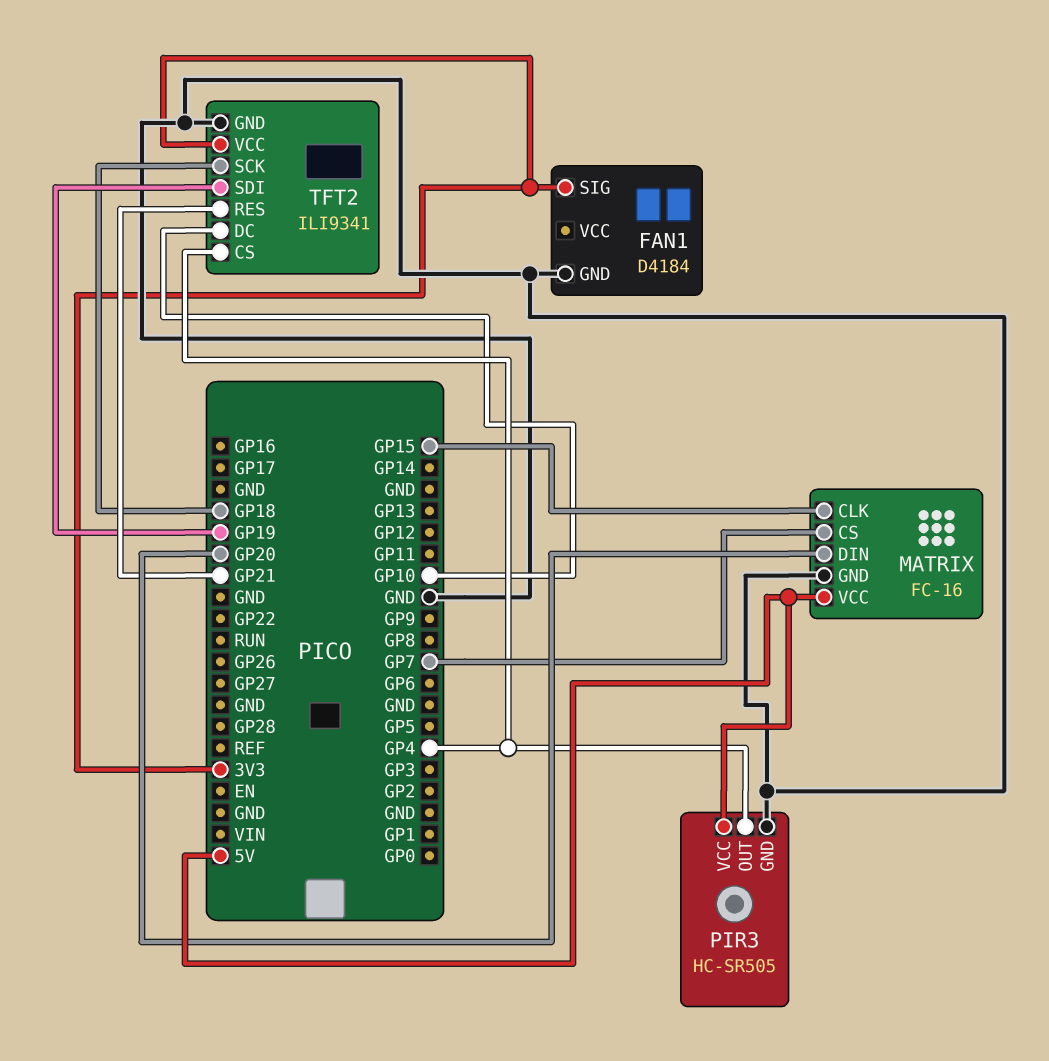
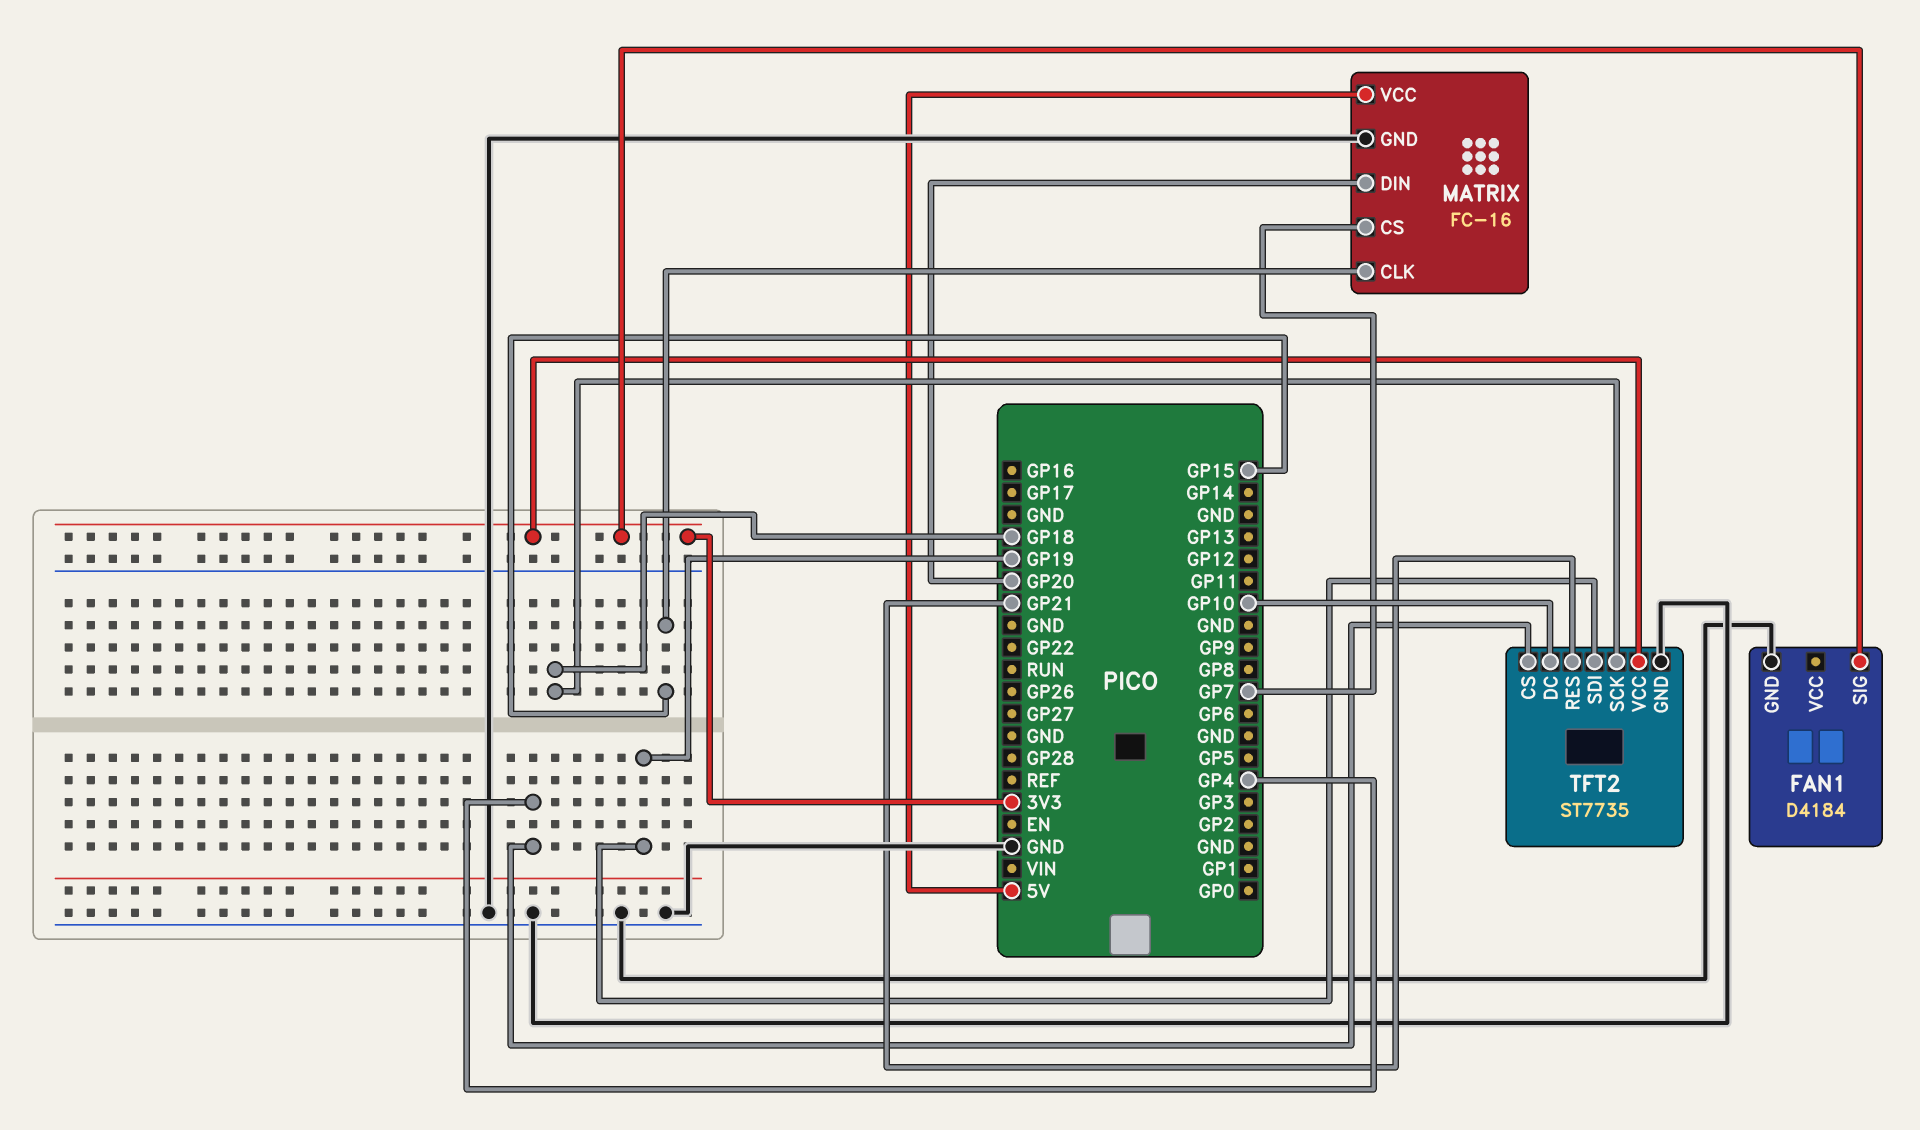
PIR3: HC-SR505 -> none
PIR3 pin GND: GND -> none
PIR3 pin OUT: GP4 -> none
PIR3 pin VCC: 5V -> none
TFT2: ILI9341 -> ST7735

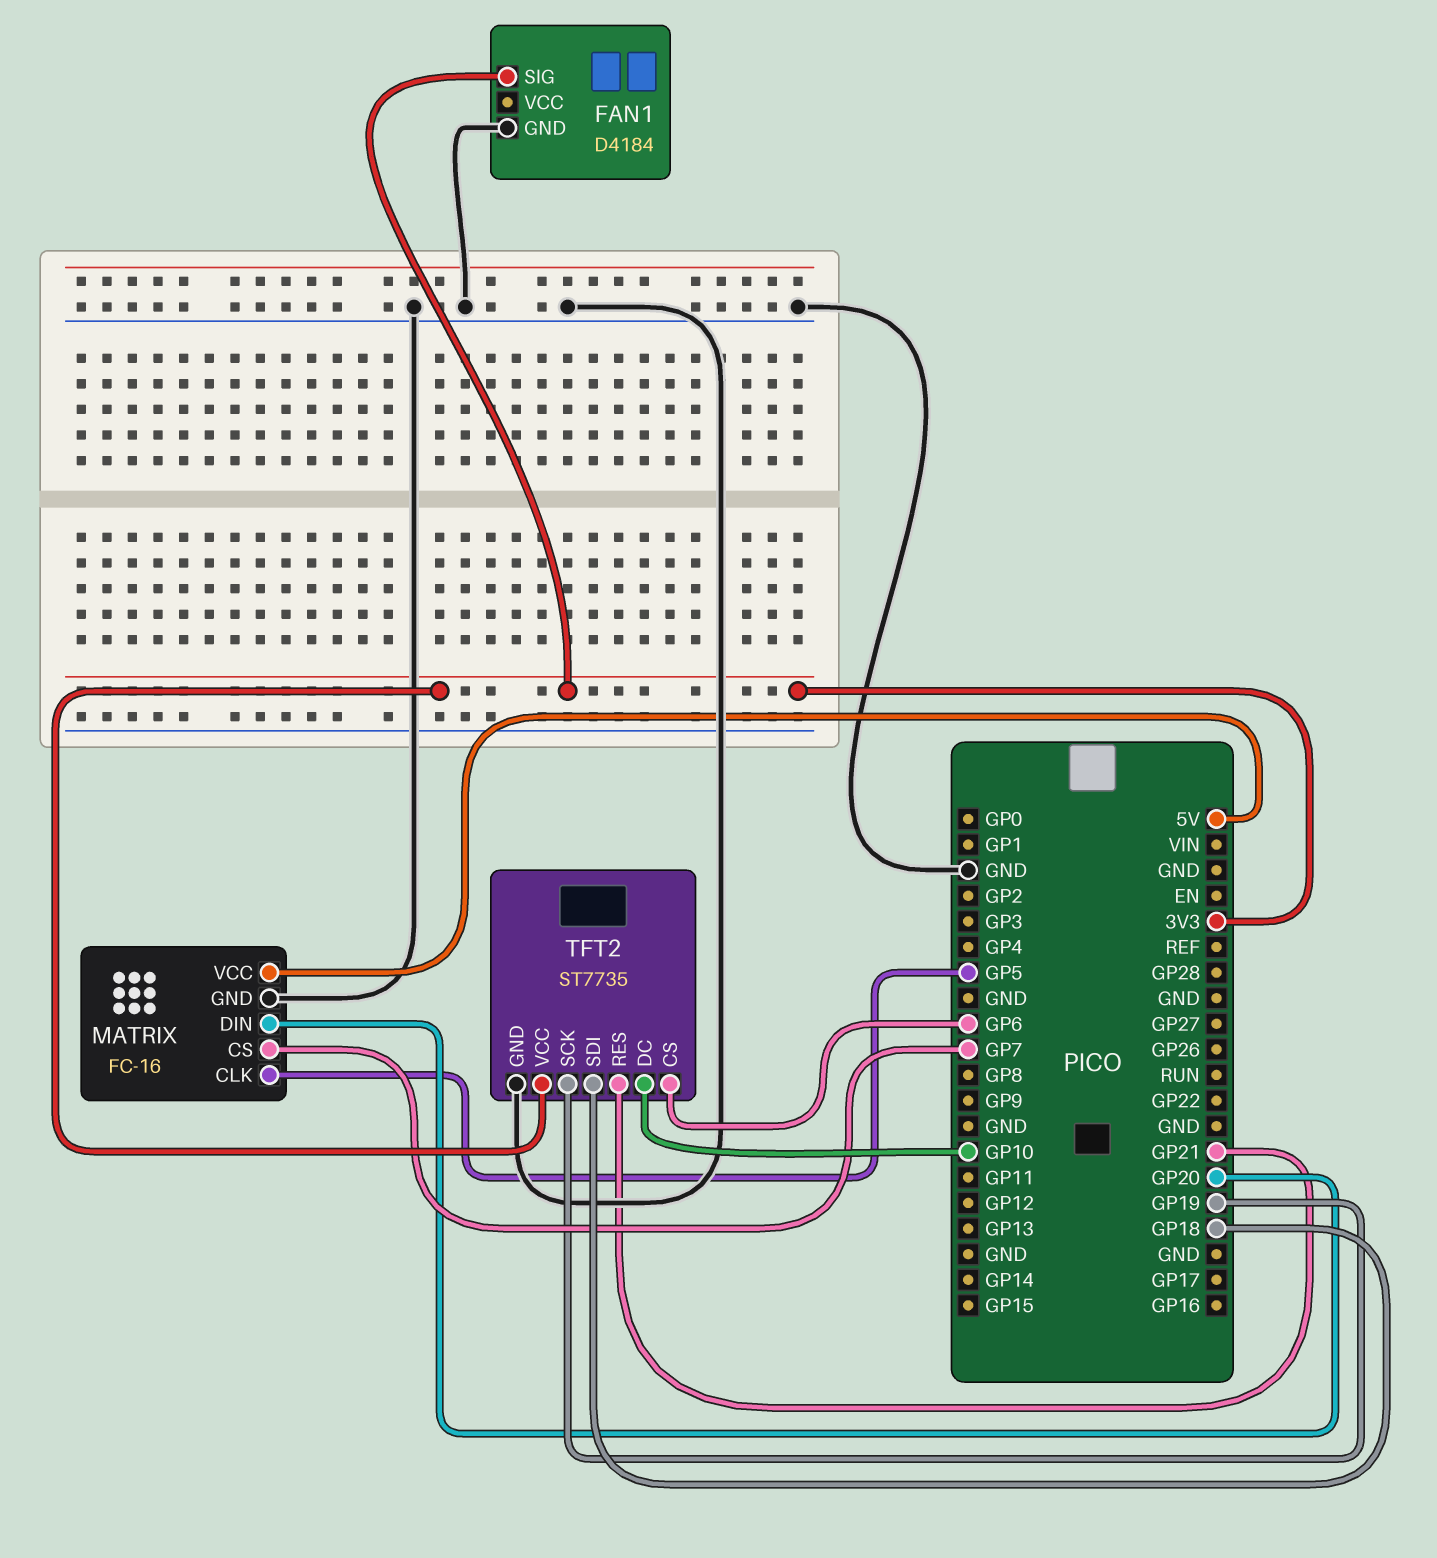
MATRIX pin CLK: GP15 -> GP5
TFT2 pin CS: GP4 -> GP6
TFT2 pin SCK: GP18 -> GP19
TFT2 pin SDI: GP19 -> GP18

